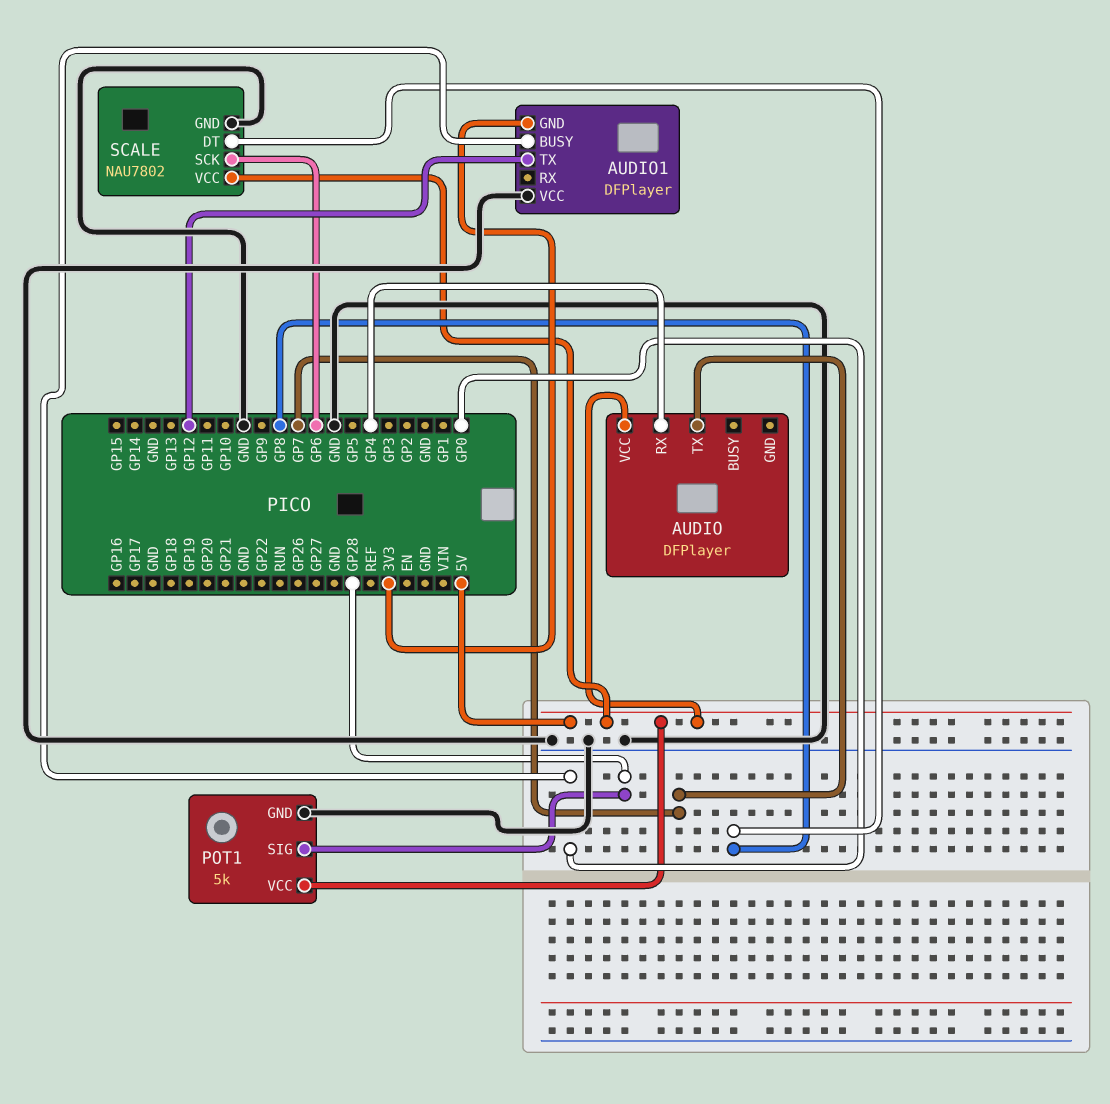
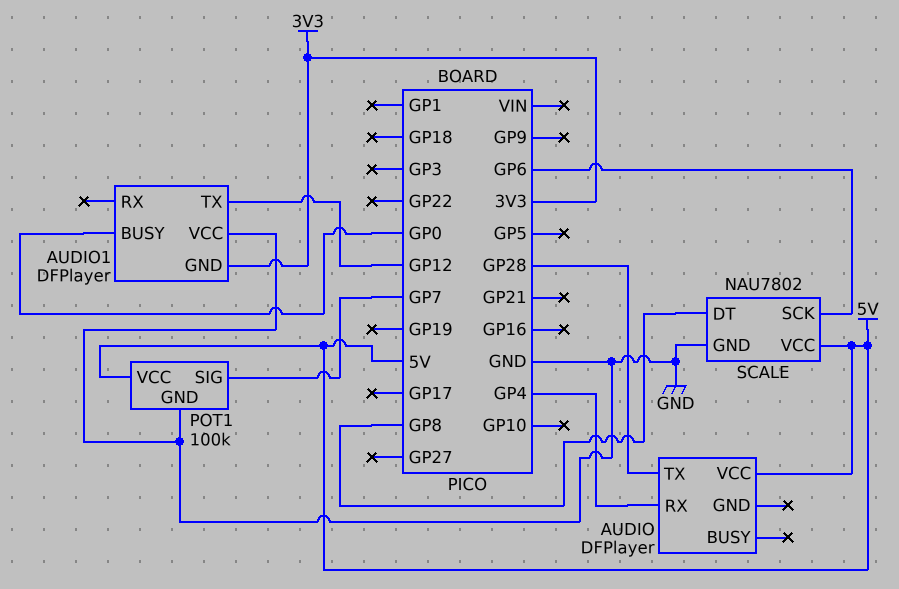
AUDIO pin TX: GP7 -> GP28
POT1: 5k -> 100k
POT1 pin SIG: GP28 -> GP7

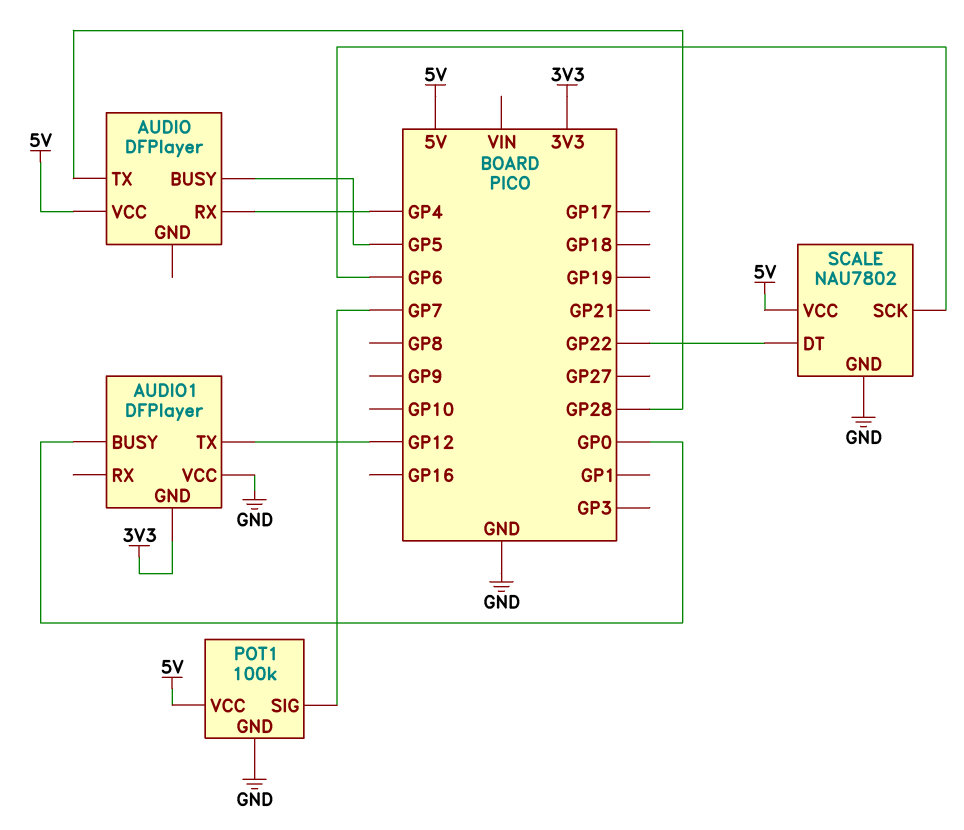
AUDIO pin BUSY: none -> GP5
SCALE pin DT: GP8 -> GP22

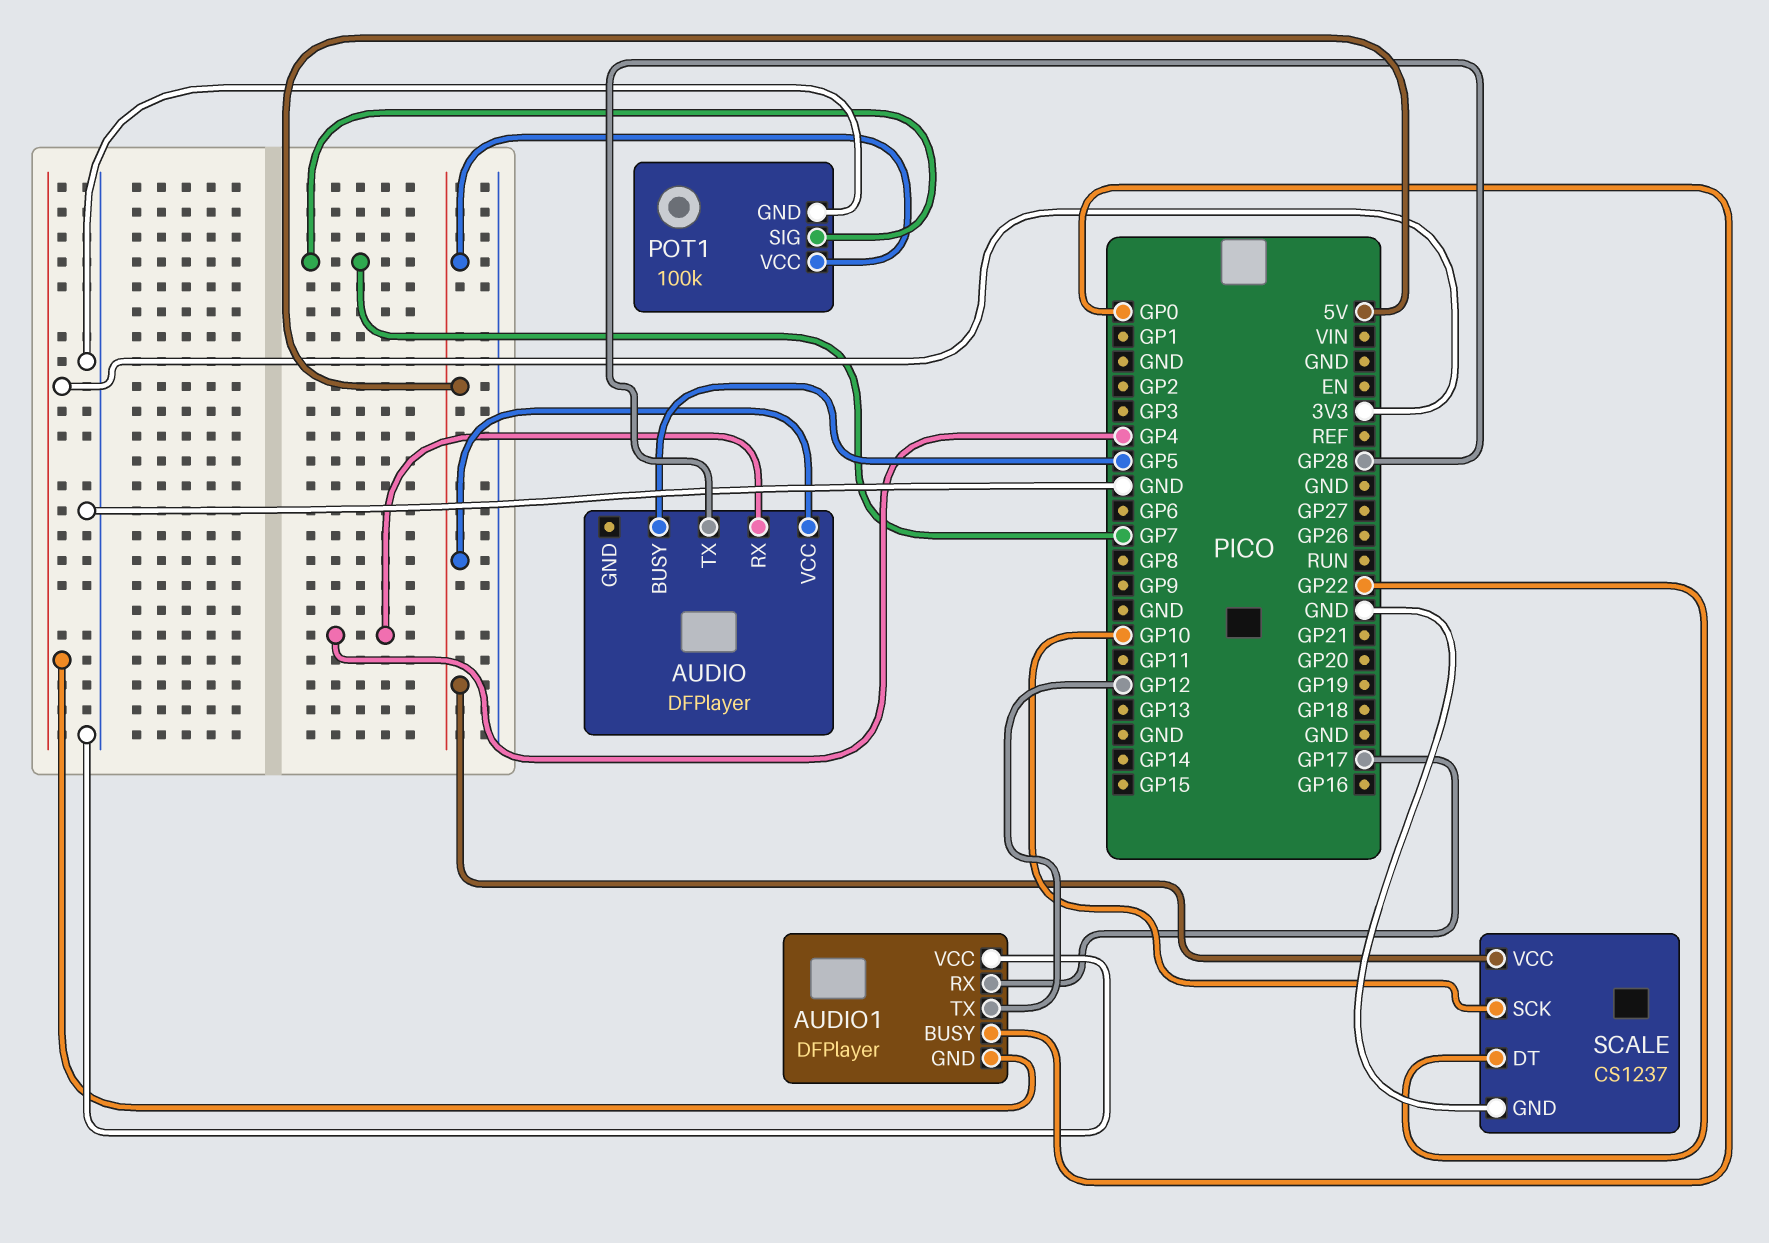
AUDIO1 pin RX: none -> GP17
SCALE: NAU7802 -> CS1237
SCALE pin SCK: GP6 -> GP10

